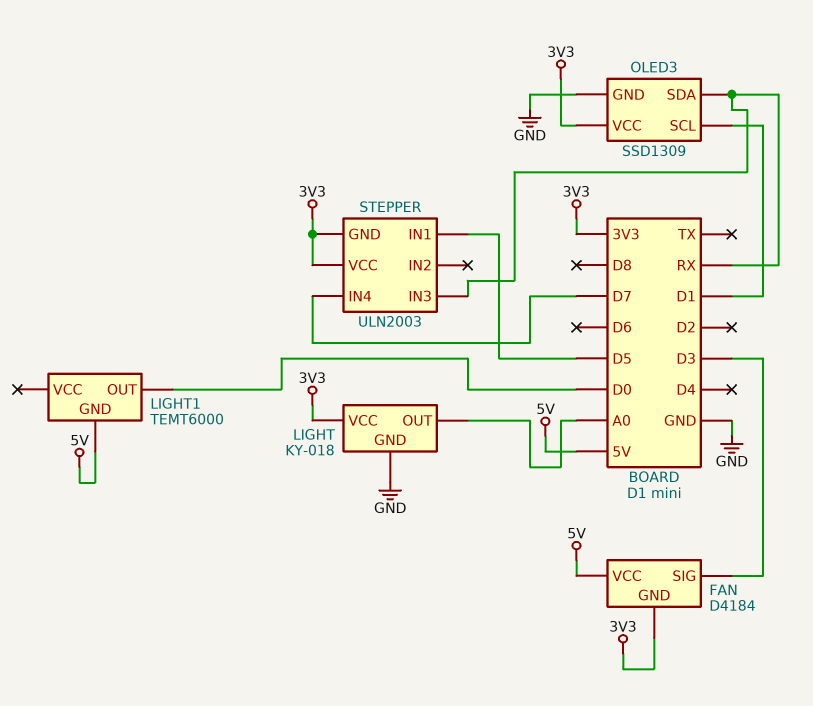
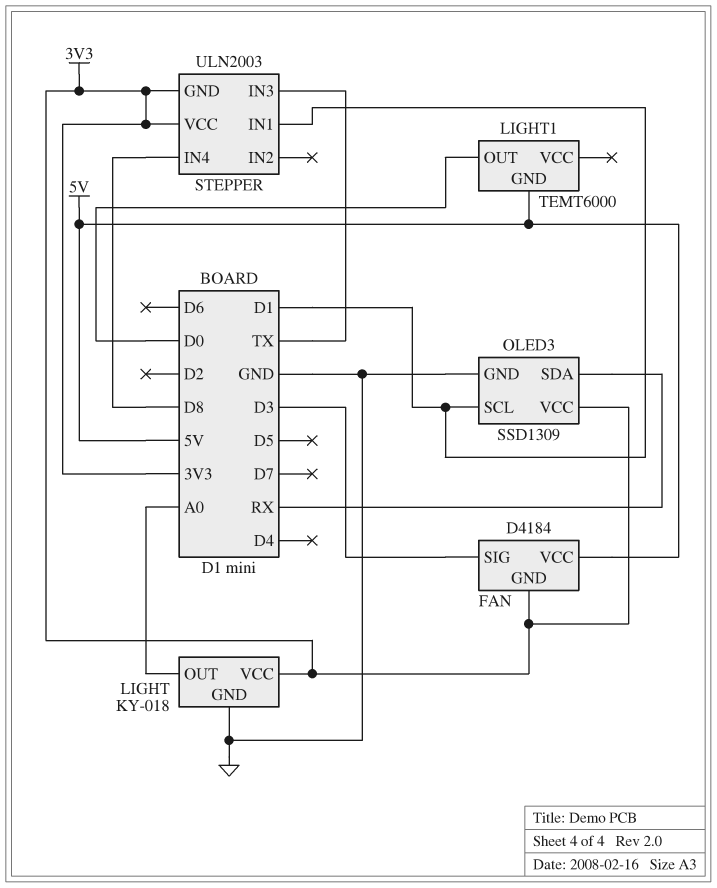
STEPPER pin IN1: D5 -> D1
STEPPER pin IN3: RX -> TX
STEPPER pin IN4: D7 -> D8

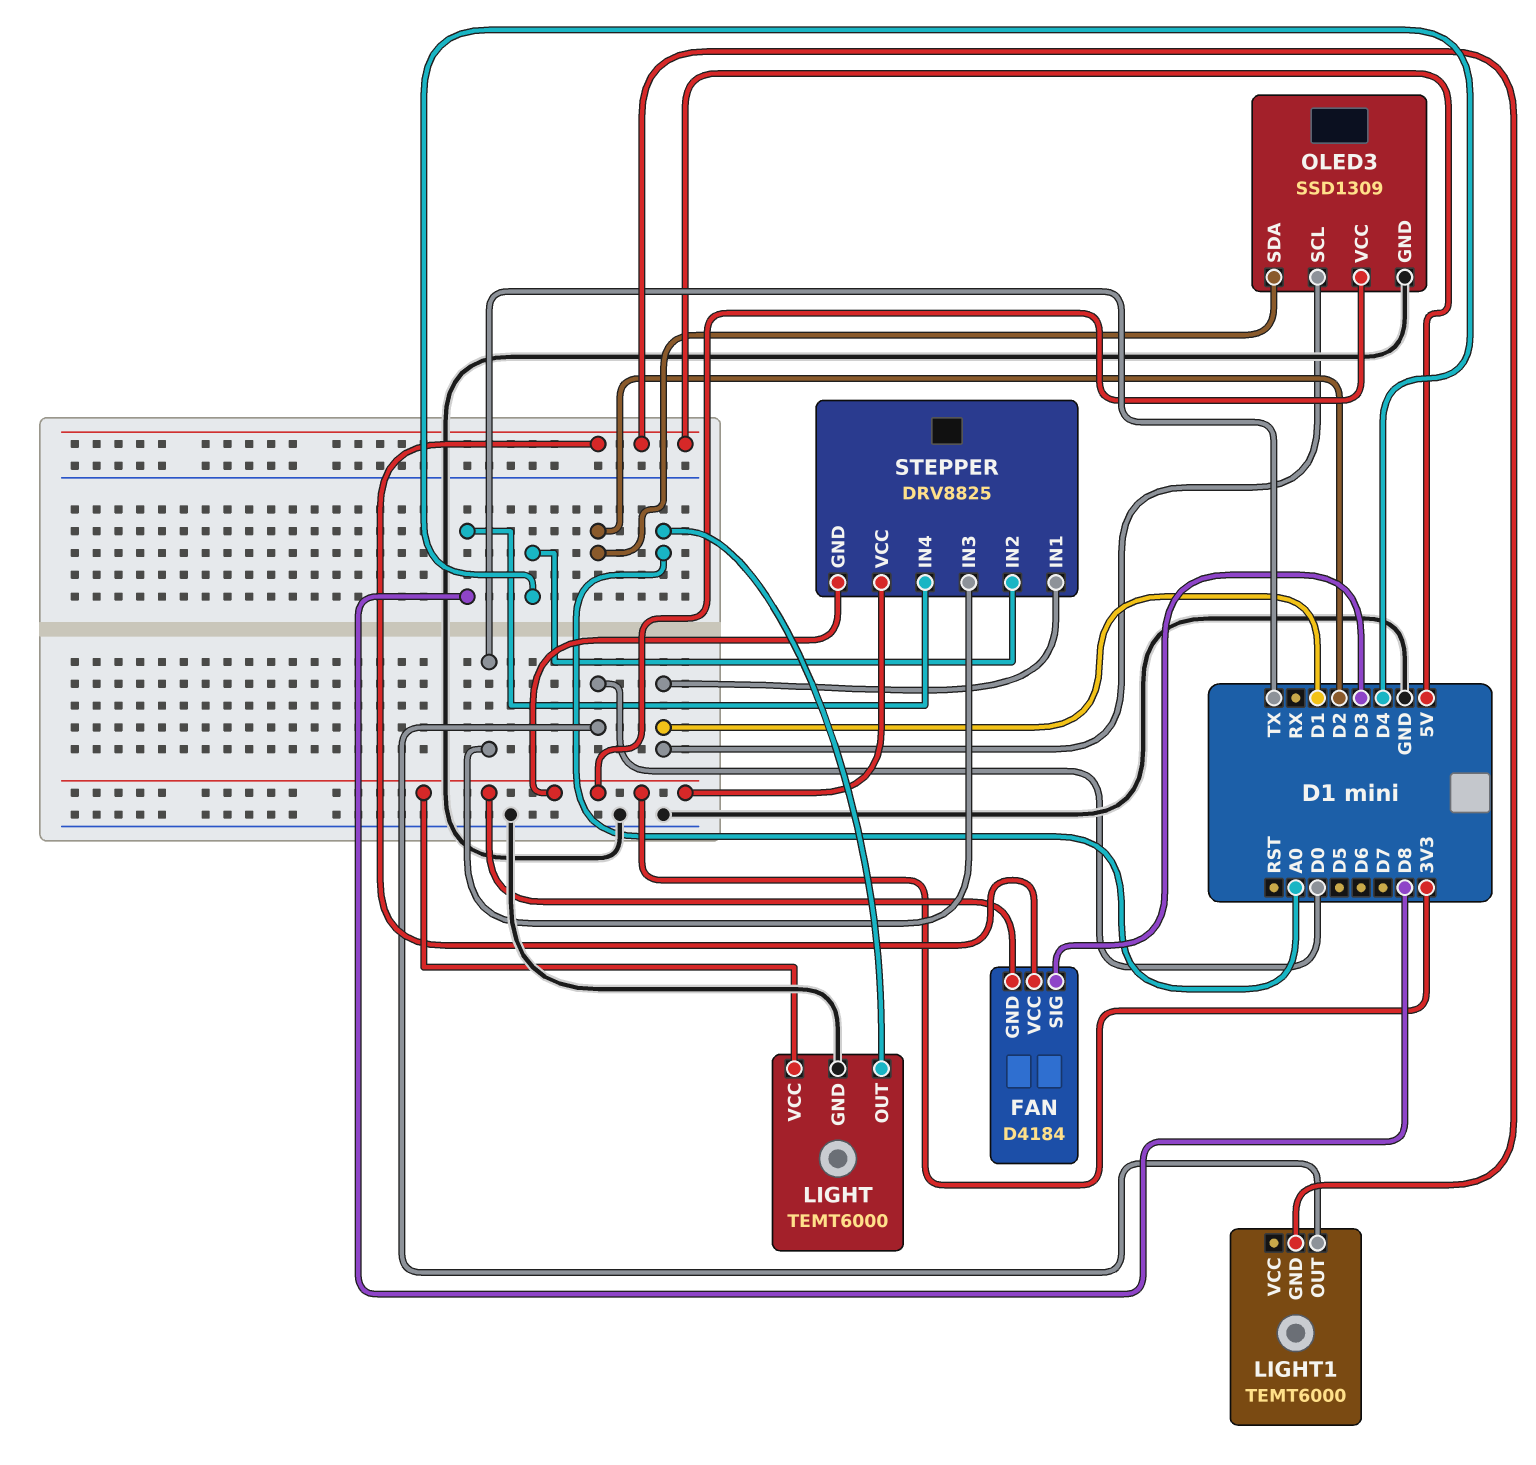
LIGHT: KY-018 -> TEMT6000
OLED3 pin SDA: RX -> D2
STEPPER: ULN2003 -> DRV8825
STEPPER pin IN2: none -> D4

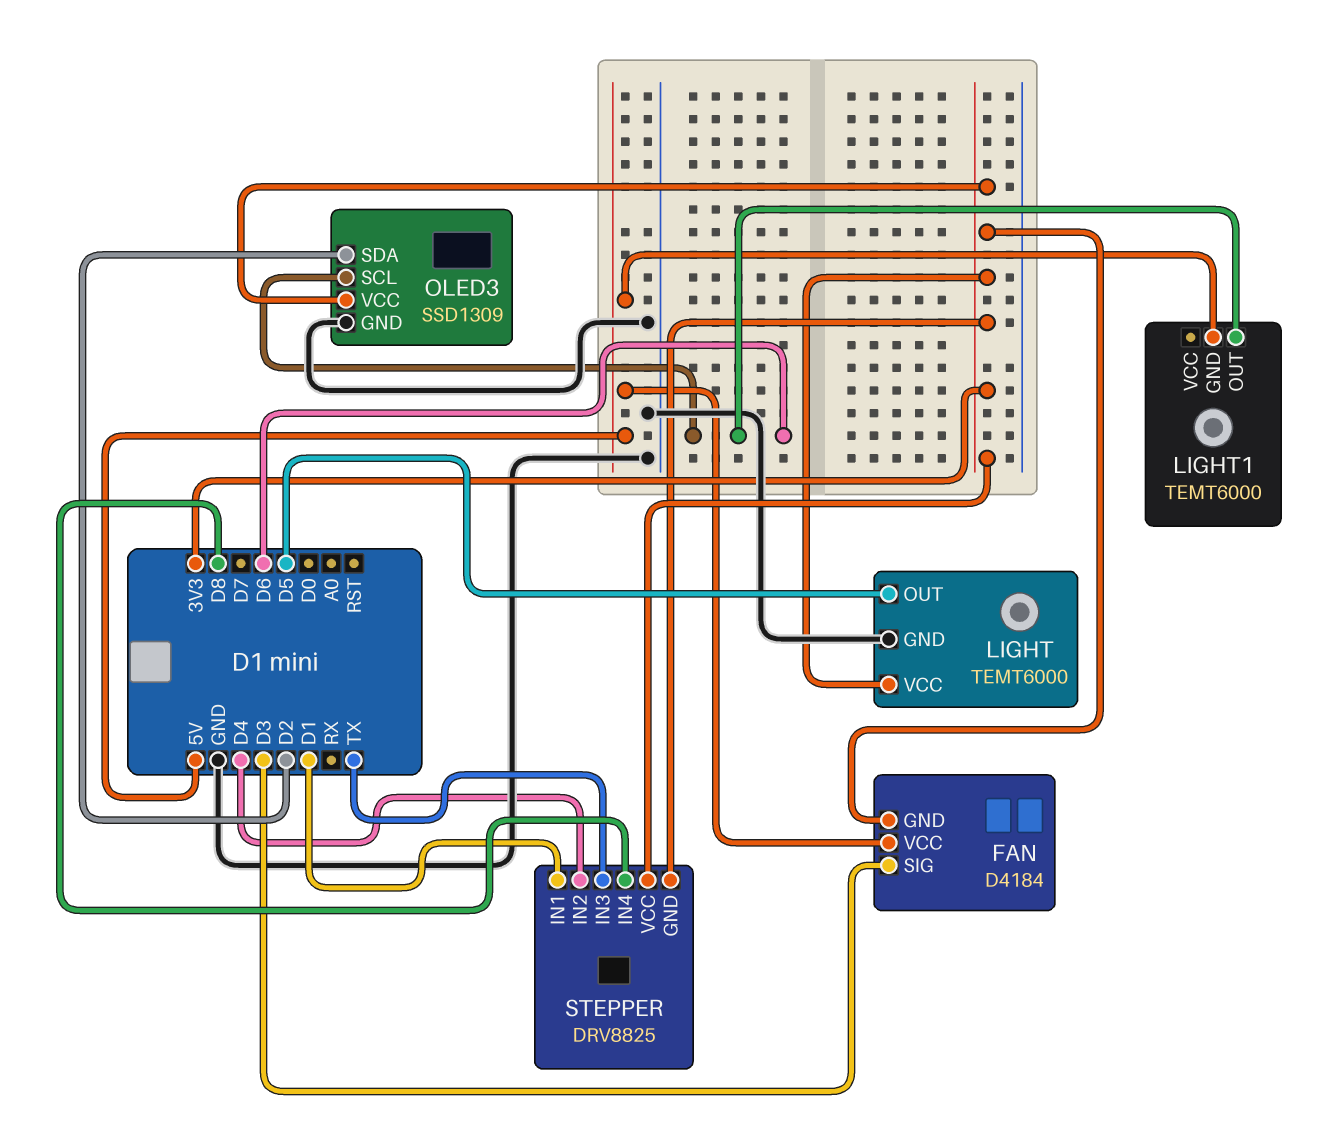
LIGHT pin OUT: A0 -> D5
LIGHT1 pin OUT: D0 -> D6
OLED3 pin SCL: D1 -> D6

